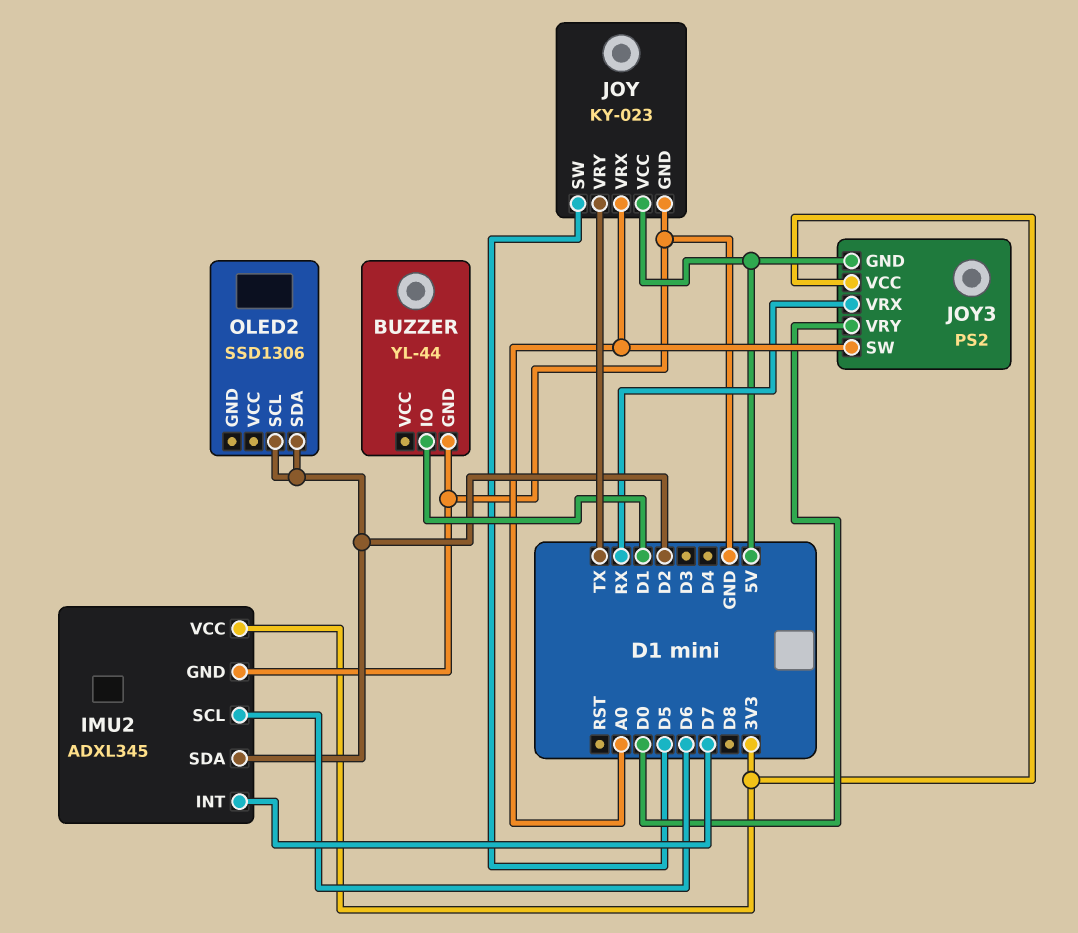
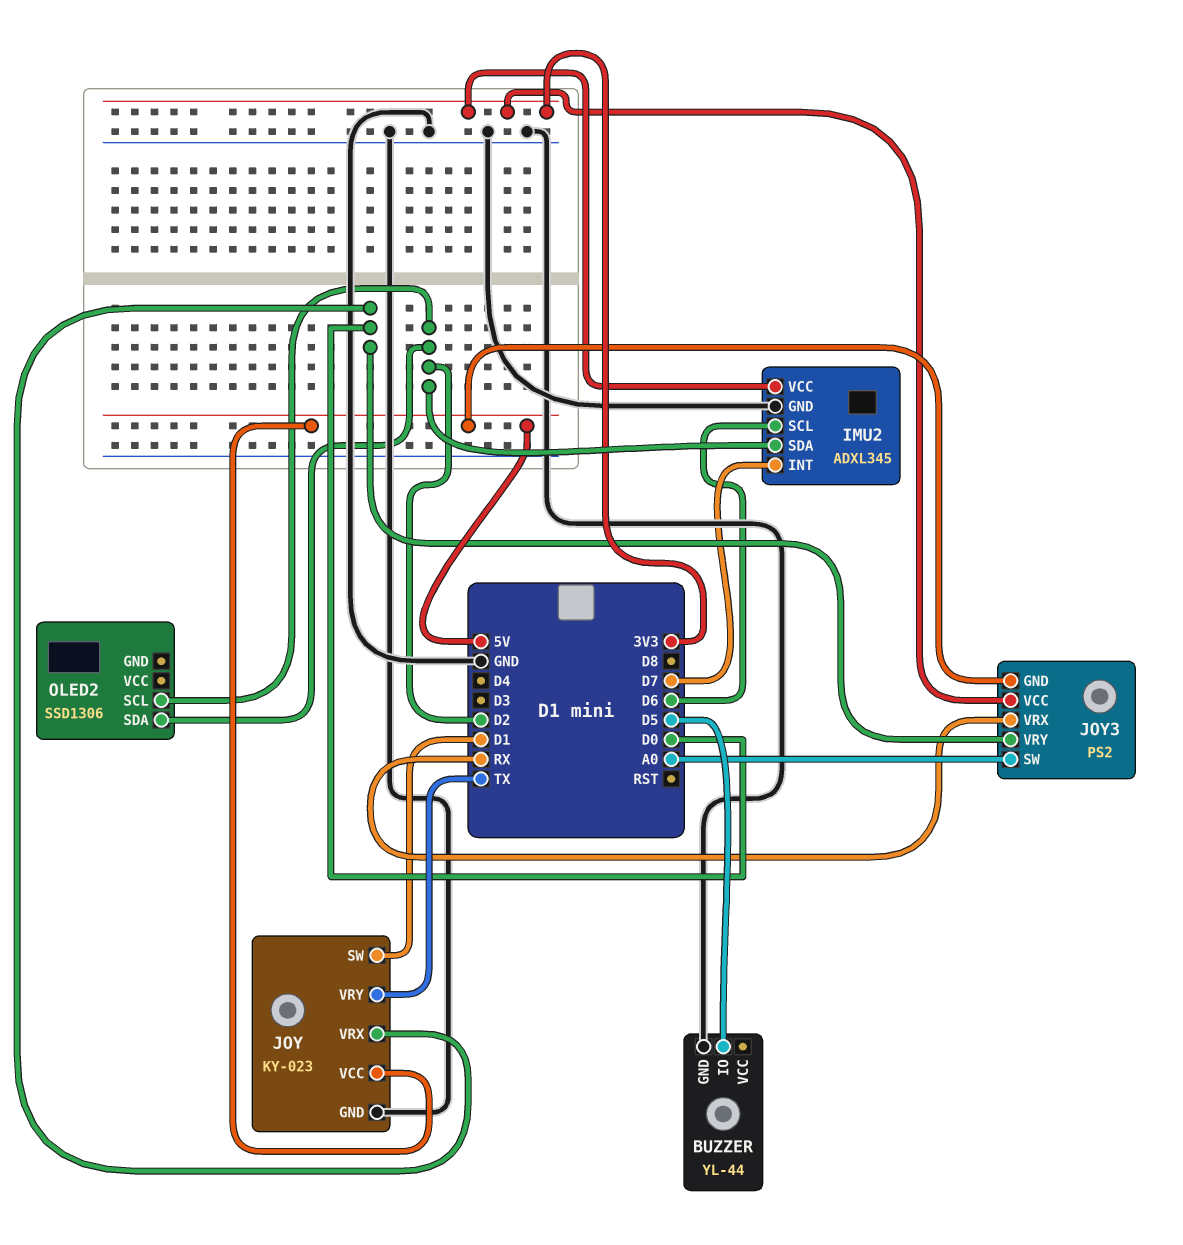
BUZZER pin IO: D1 -> D5
JOY pin SW: D5 -> D1
JOY pin VRX: A0 -> D0

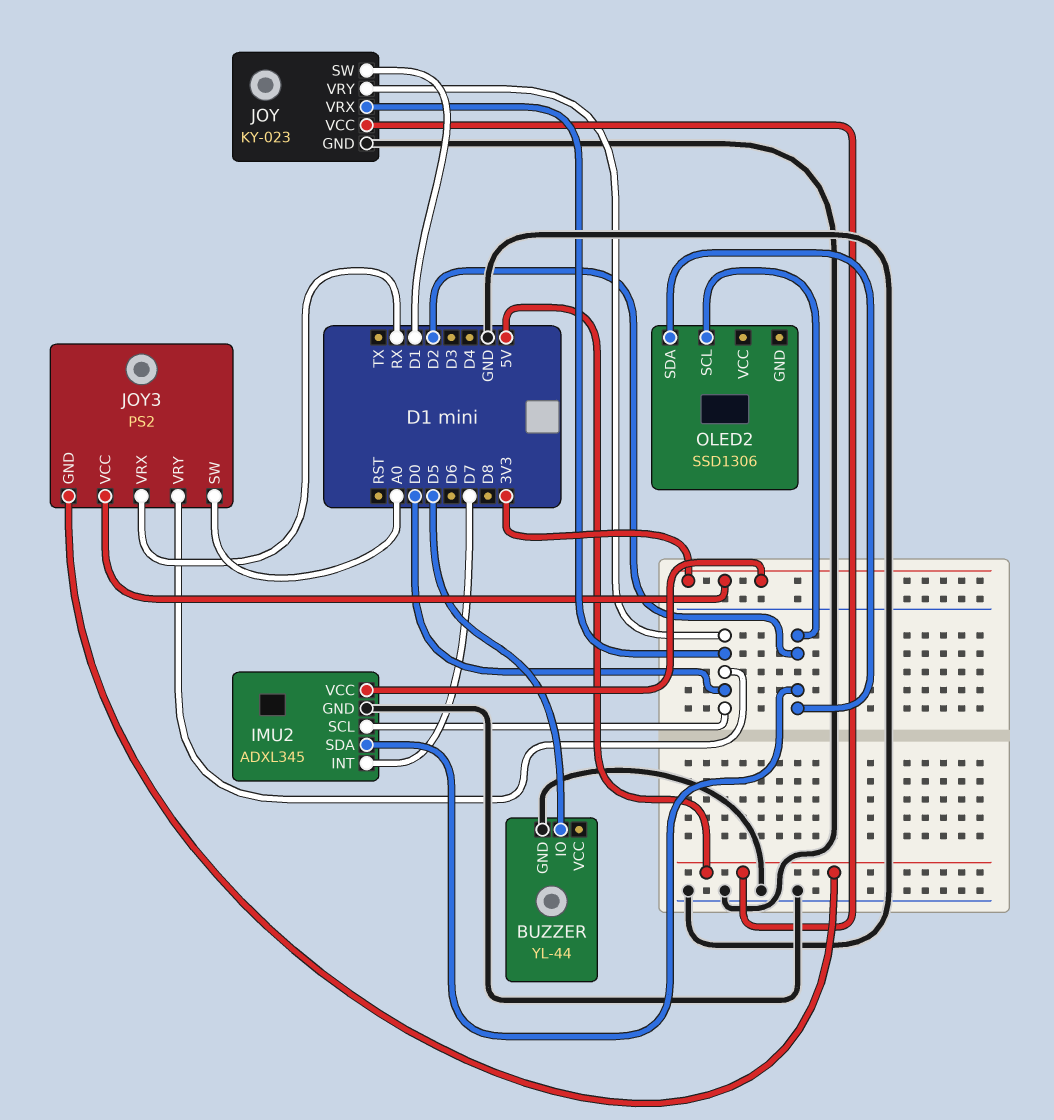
IMU2 pin SCL: D6 -> D0
JOY pin VRY: TX -> D0

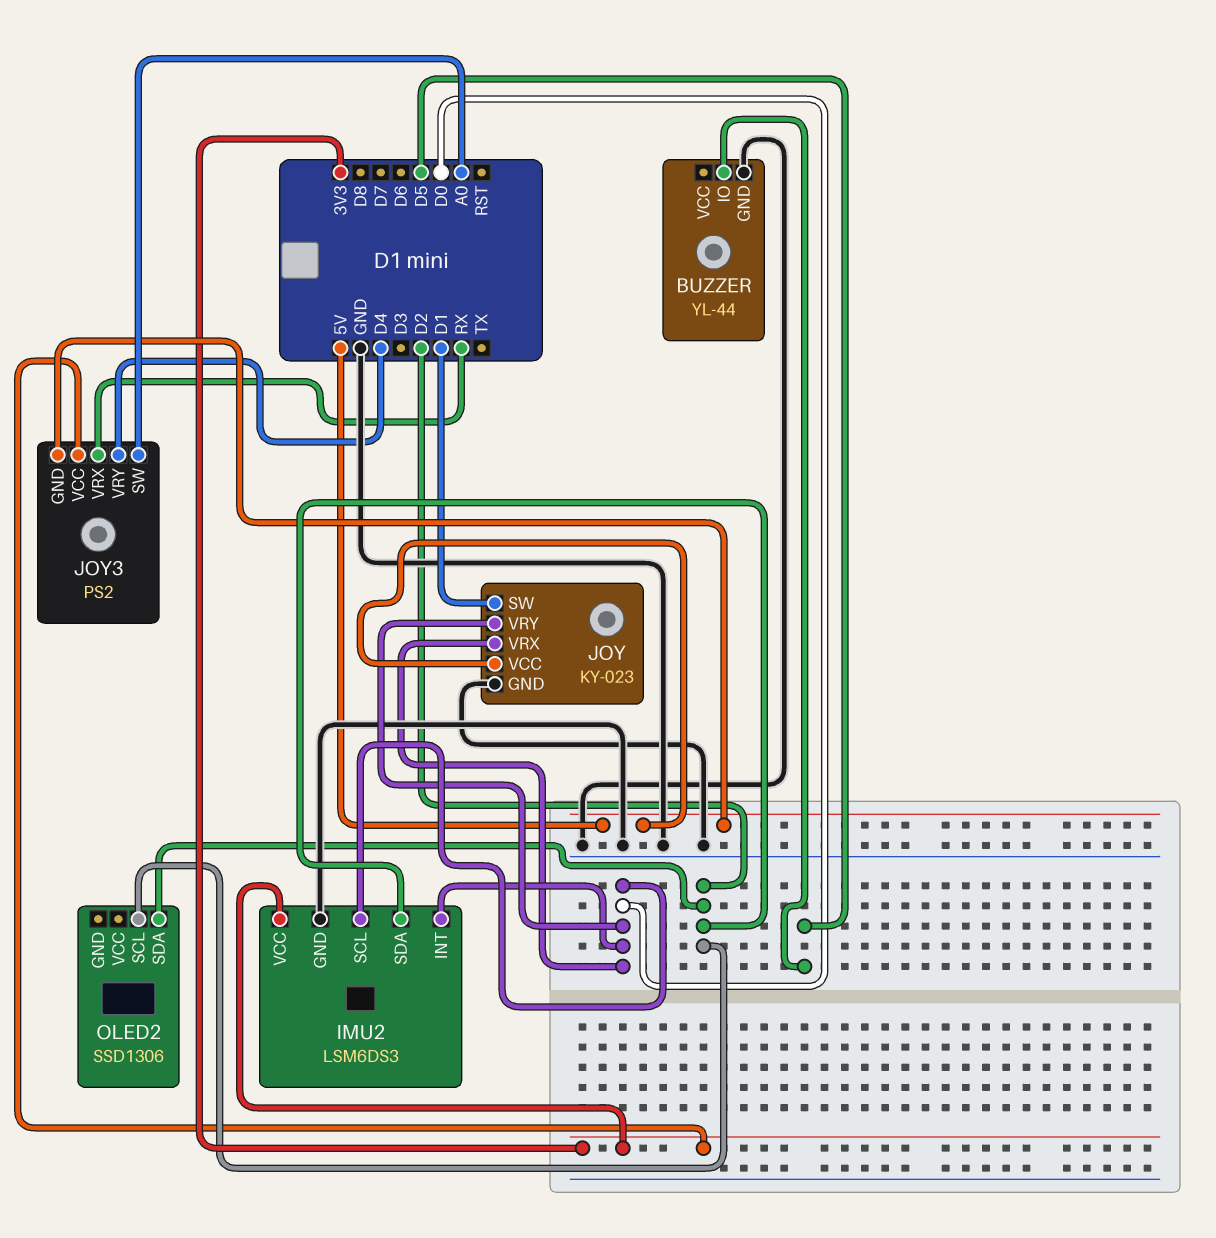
IMU2: ADXL345 -> LSM6DS3
IMU2 pin INT: D7 -> D0
JOY3 pin VRY: D0 -> D4

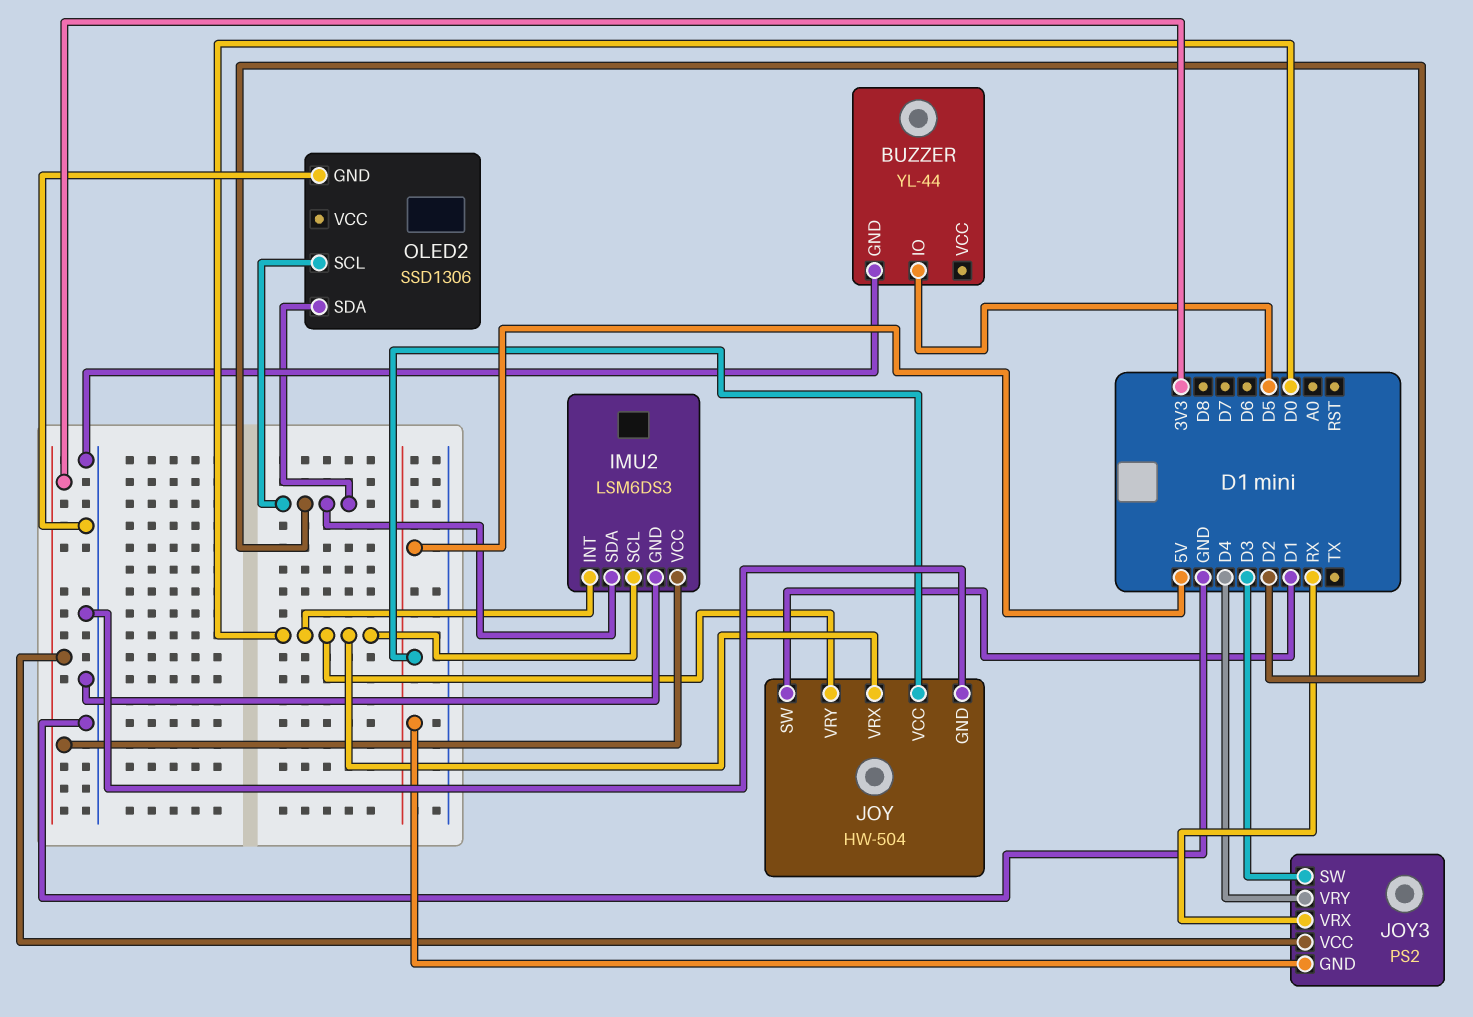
JOY: KY-023 -> HW-504
JOY3 pin SW: A0 -> D3
OLED2 pin GND: none -> GND

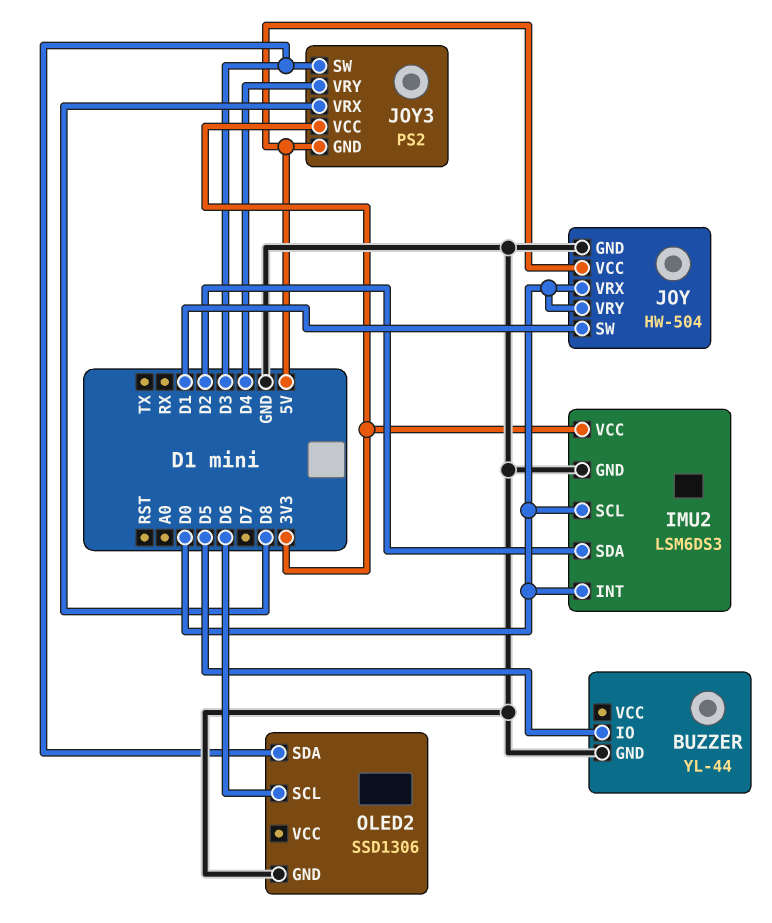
JOY3 pin VRX: RX -> D8
OLED2 pin SCL: D2 -> D6
OLED2 pin SDA: D2 -> D3

